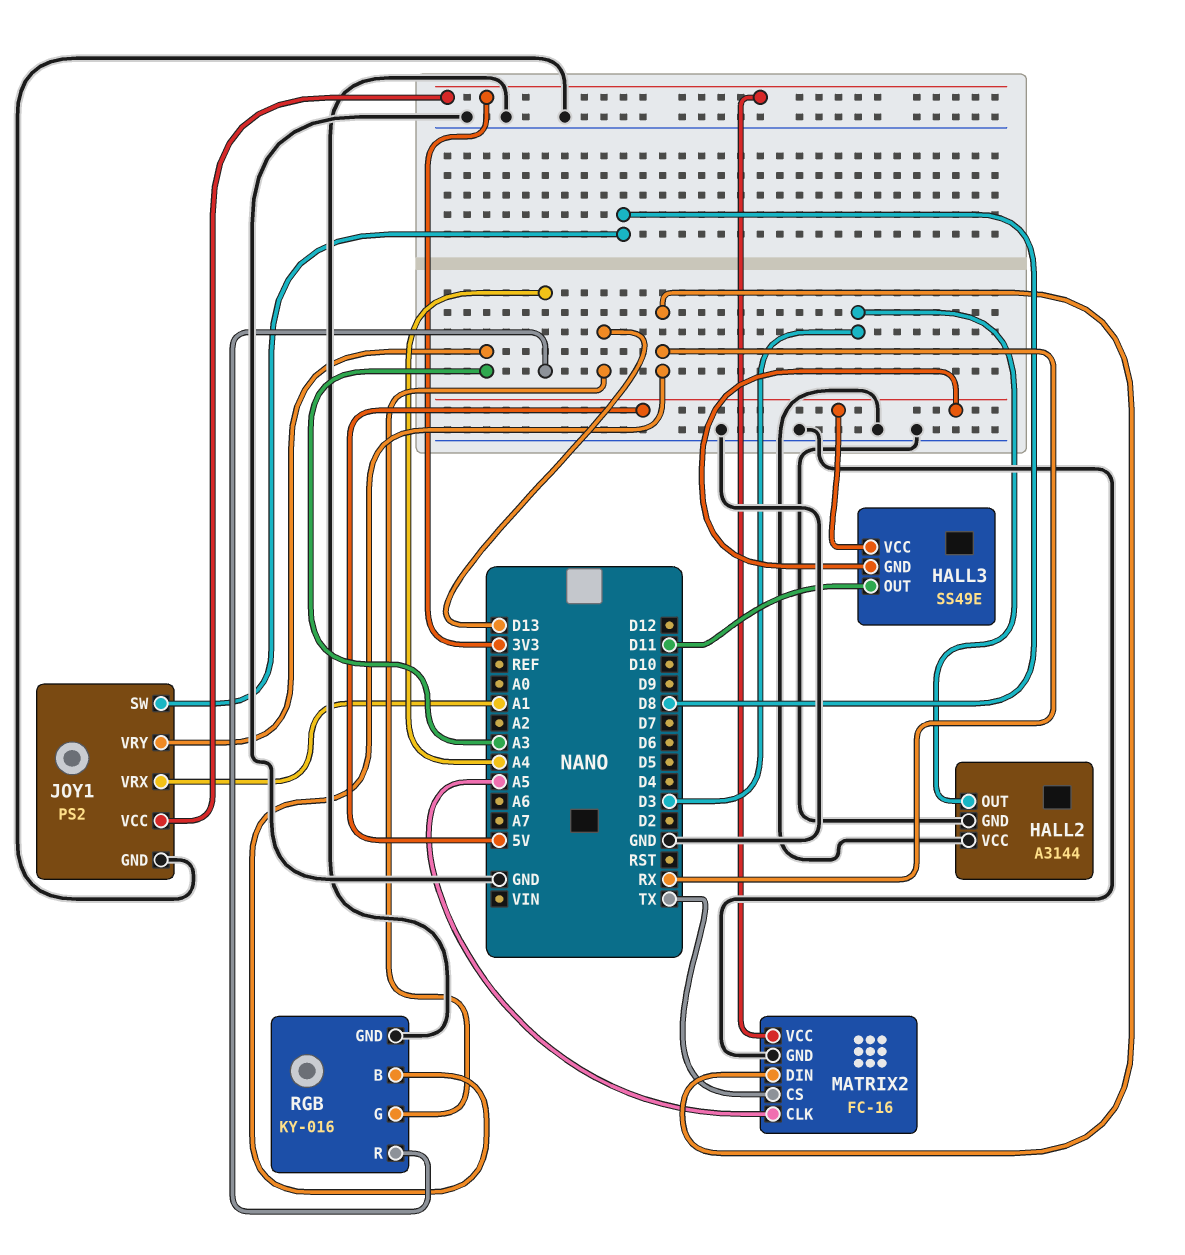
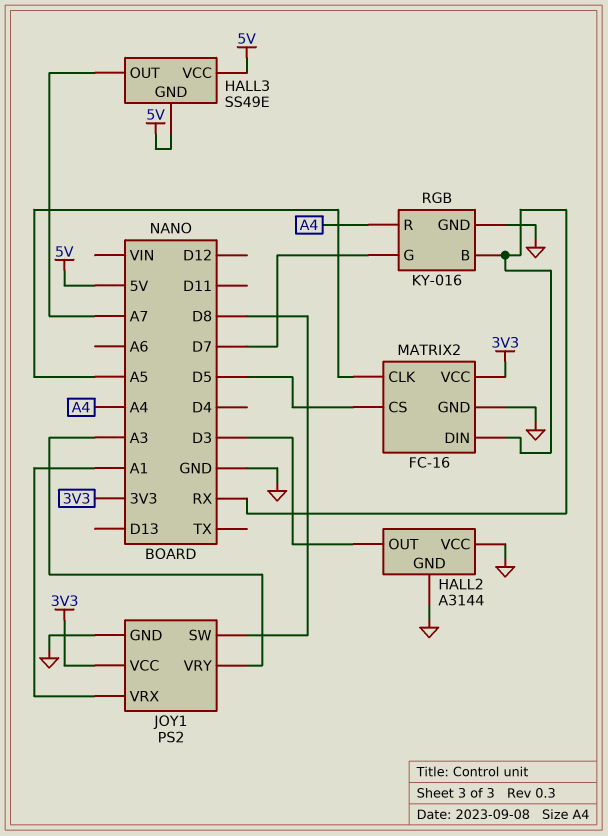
HALL3 pin OUT: D11 -> A7
MATRIX2 pin CS: TX -> D5
RGB pin G: D13 -> D7

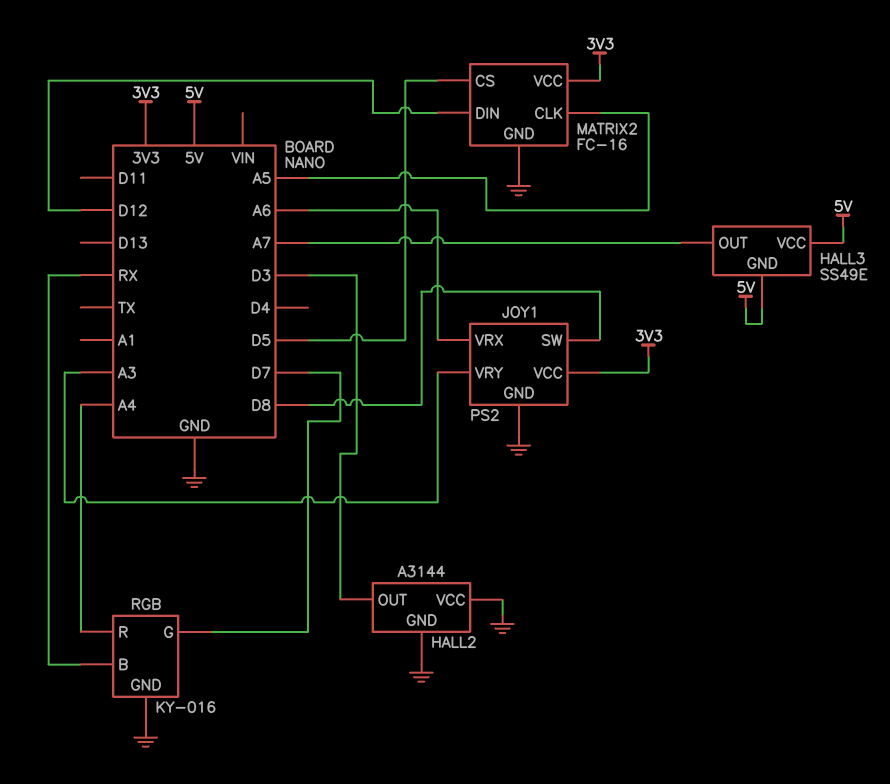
JOY1 pin VRX: A1 -> A6
MATRIX2 pin DIN: RX -> D12

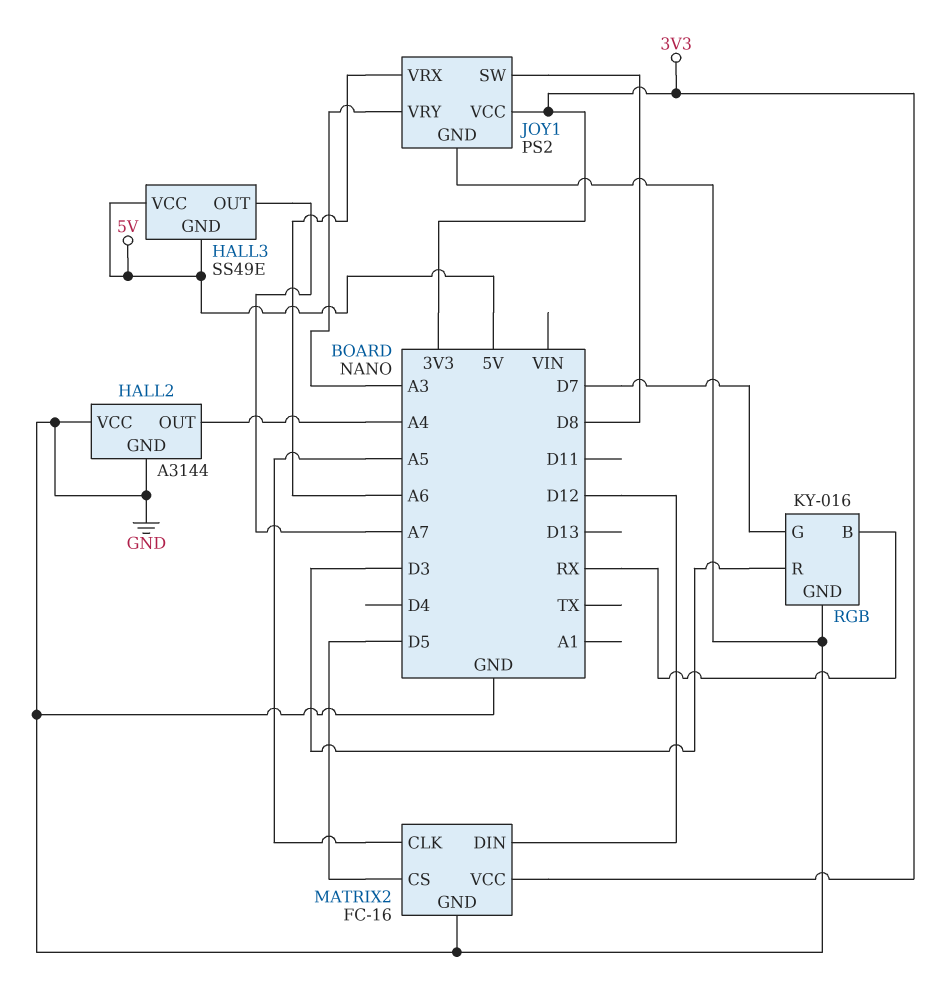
HALL2 pin OUT: D3 -> A4
RGB pin R: A4 -> D3

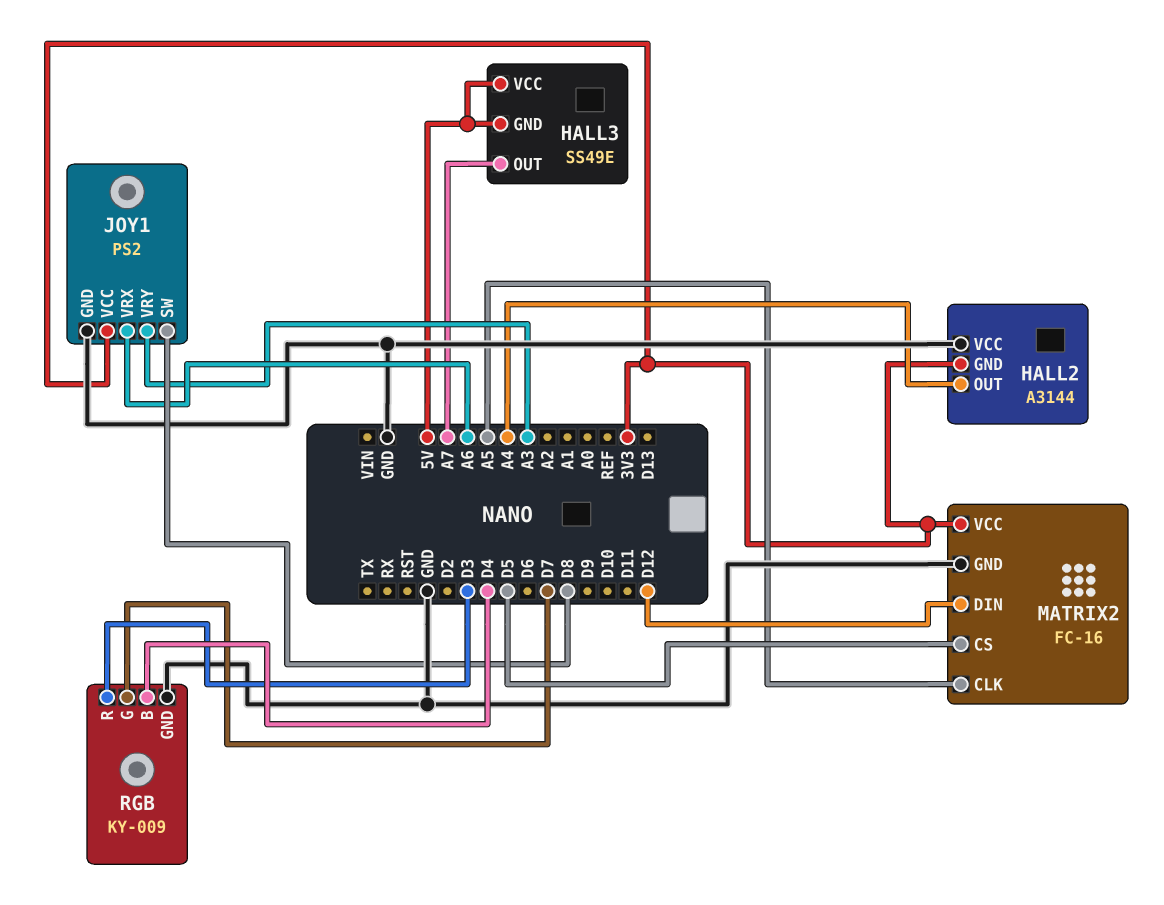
HALL2 pin GND: GND -> 3V3
RGB: KY-016 -> KY-009
RGB pin B: RX -> D4

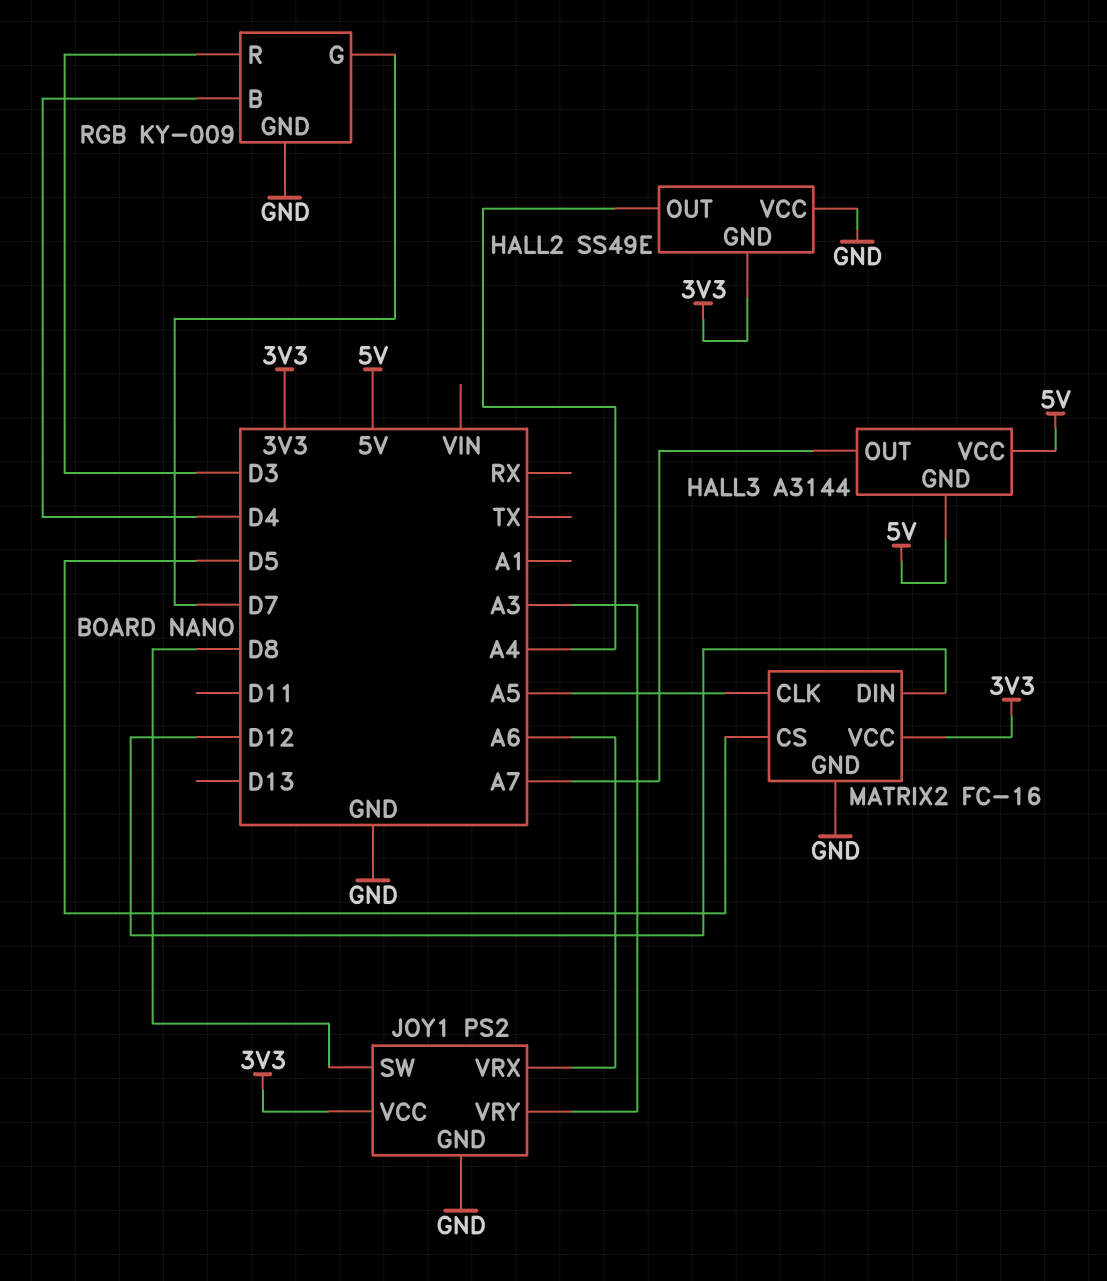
HALL2: A3144 -> SS49E
HALL3: SS49E -> A3144

